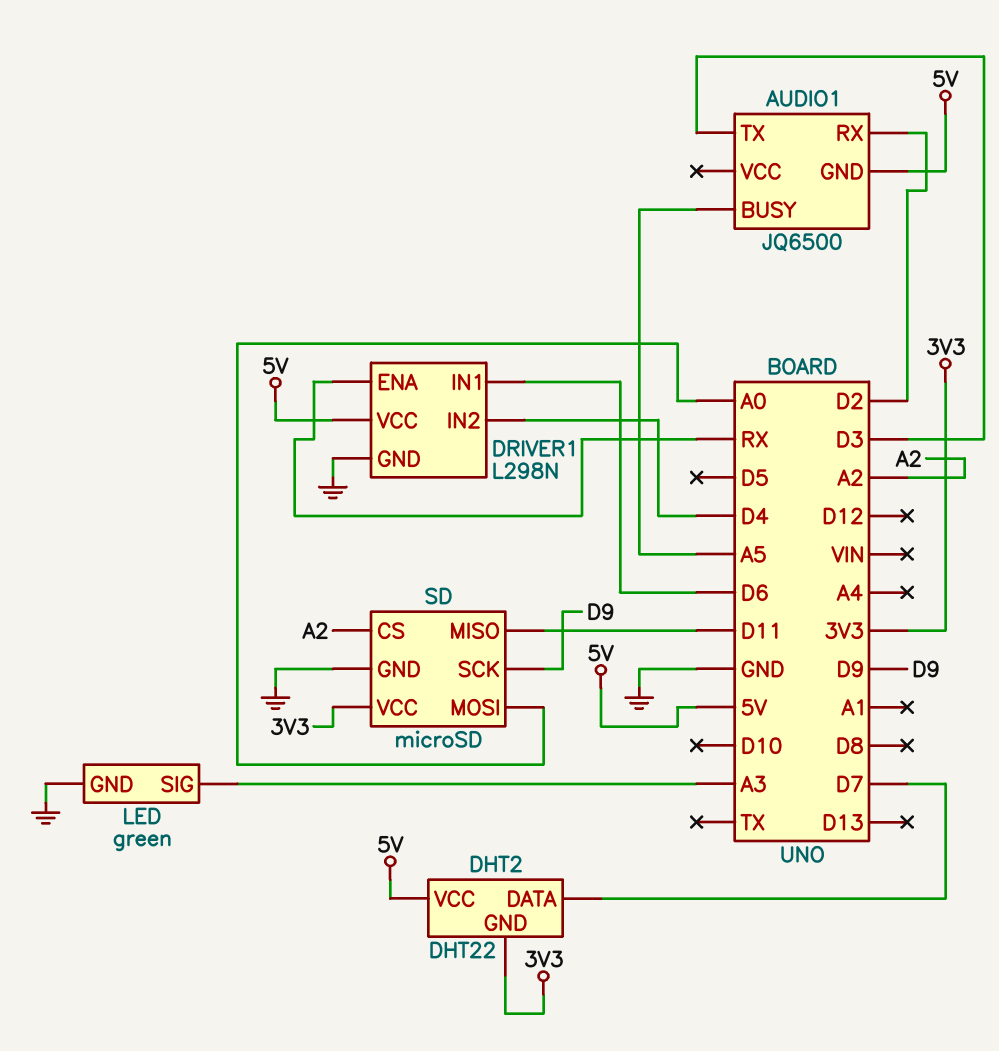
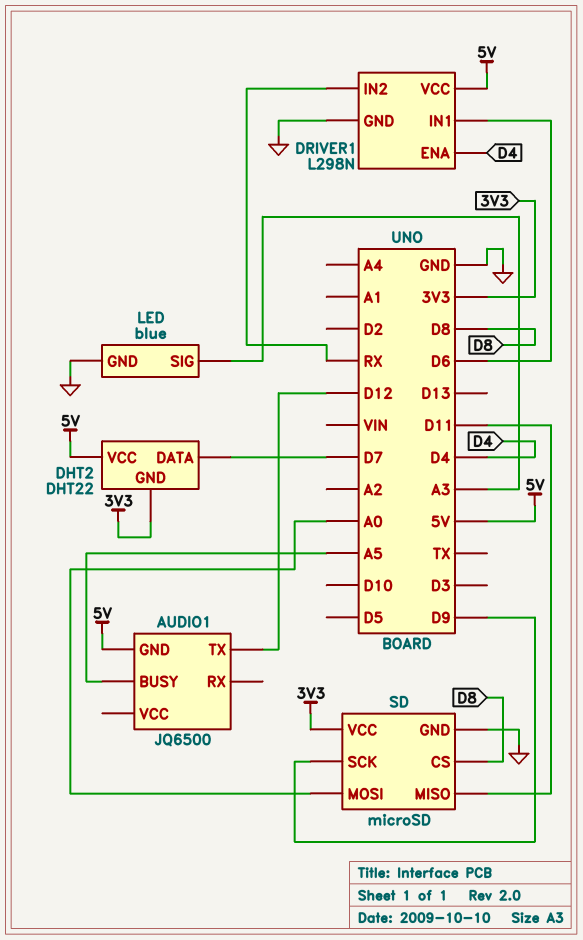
AUDIO1 pin RX: D2 -> none
AUDIO1 pin TX: D3 -> D12
DRIVER1 pin ENA: RX -> D4
DRIVER1 pin IN2: D4 -> RX
LED: green -> blue
SD pin CS: A2 -> D8

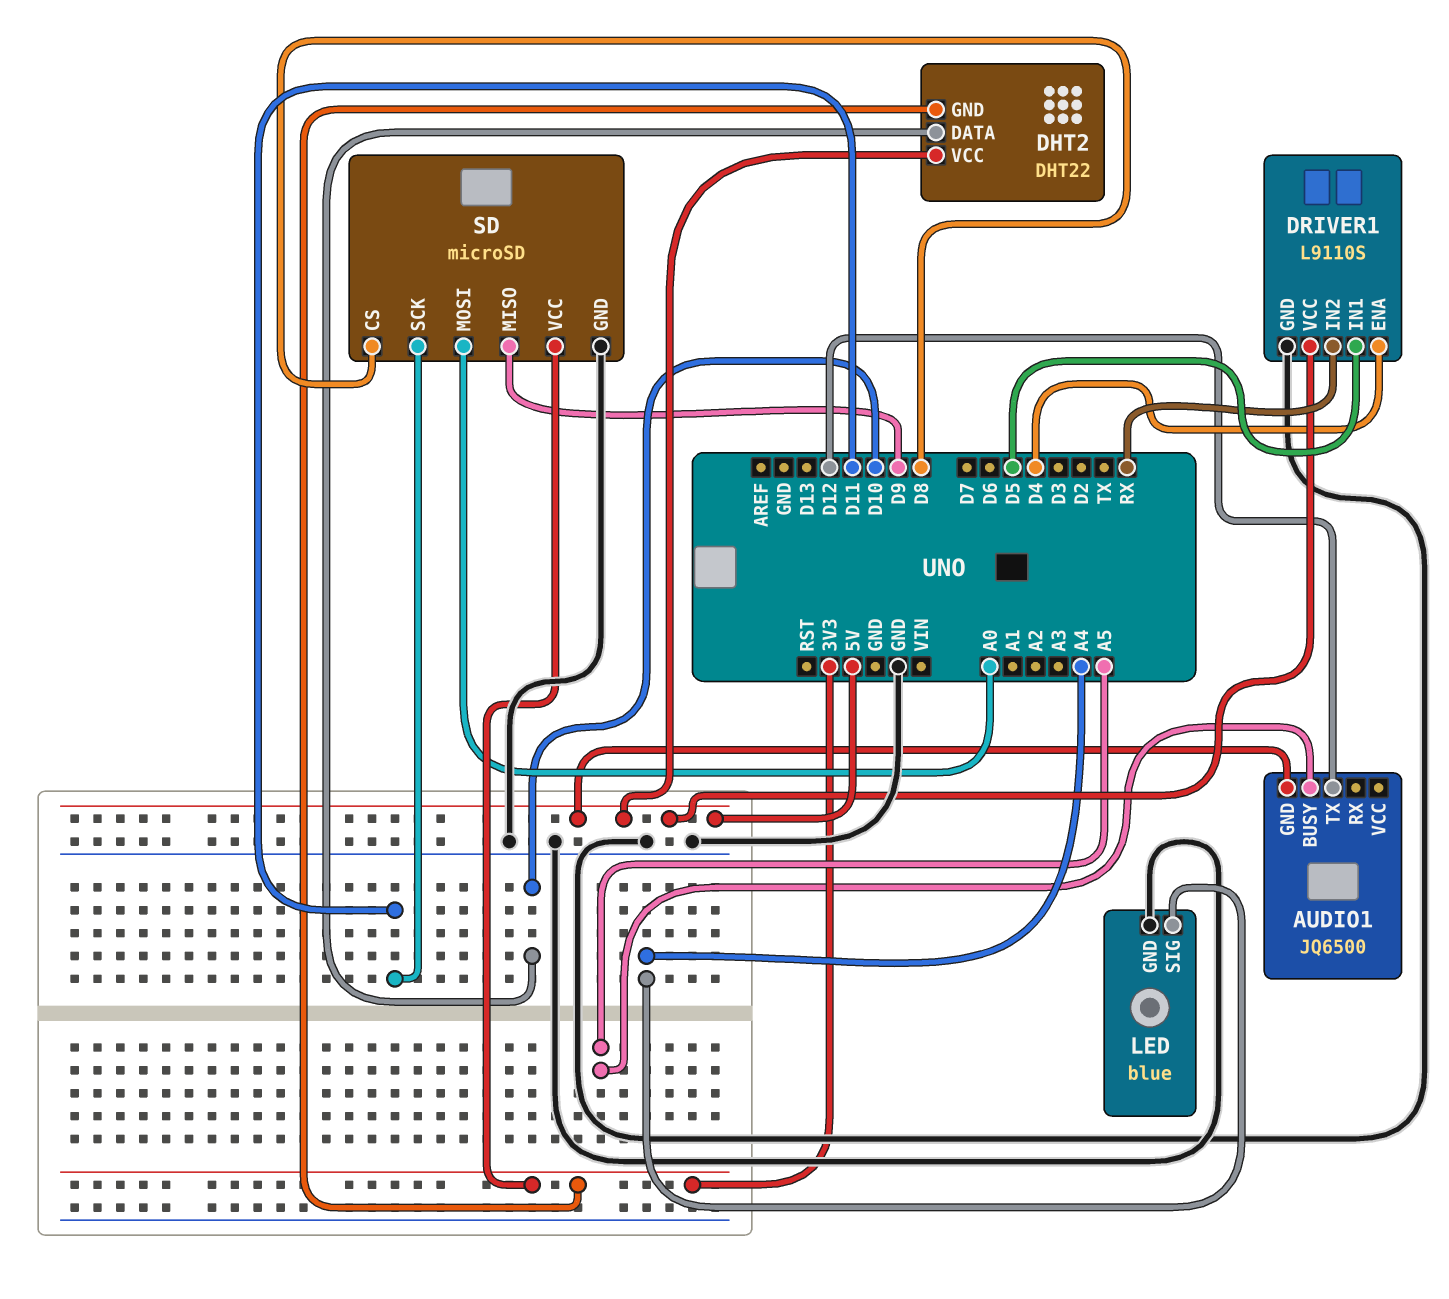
DHT2 pin DATA: D7 -> D10
DRIVER1: L298N -> L9110S
DRIVER1 pin IN1: D6 -> D5
LED pin SIG: A3 -> A4
SD pin MISO: D11 -> D9
SD pin SCK: D9 -> D11

